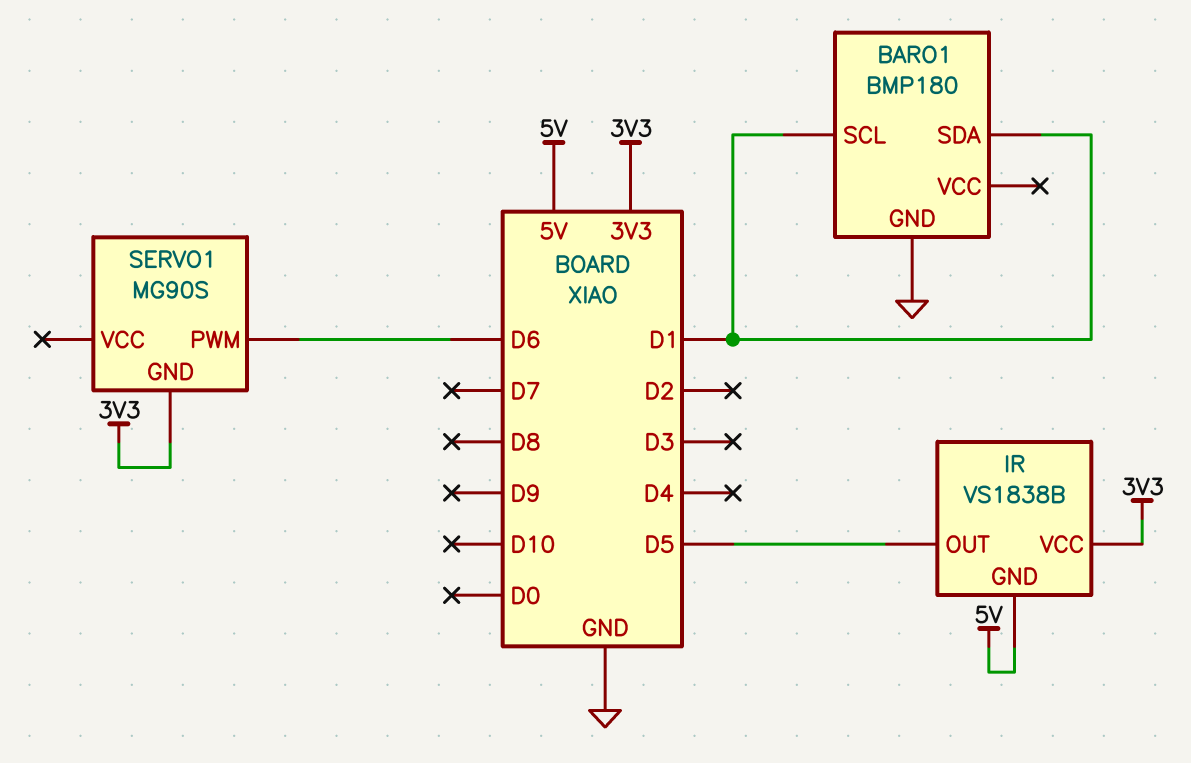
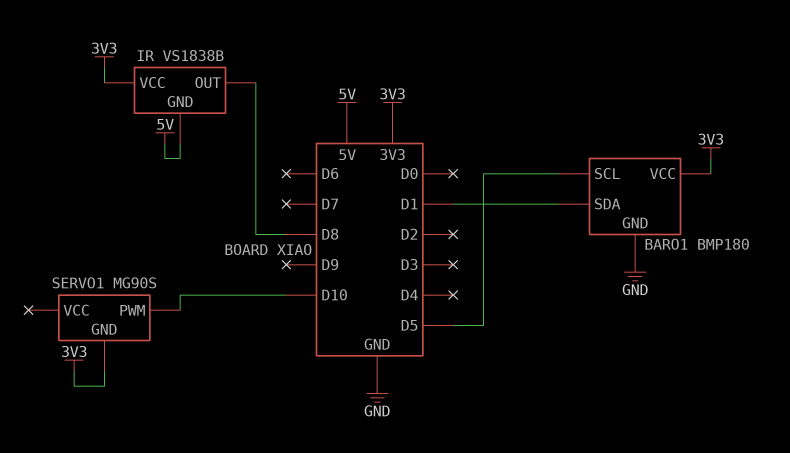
BARO1 pin SCL: D1 -> D5
BARO1 pin VCC: none -> 3V3
IR pin OUT: D5 -> D8
SERVO1 pin PWM: D6 -> D10

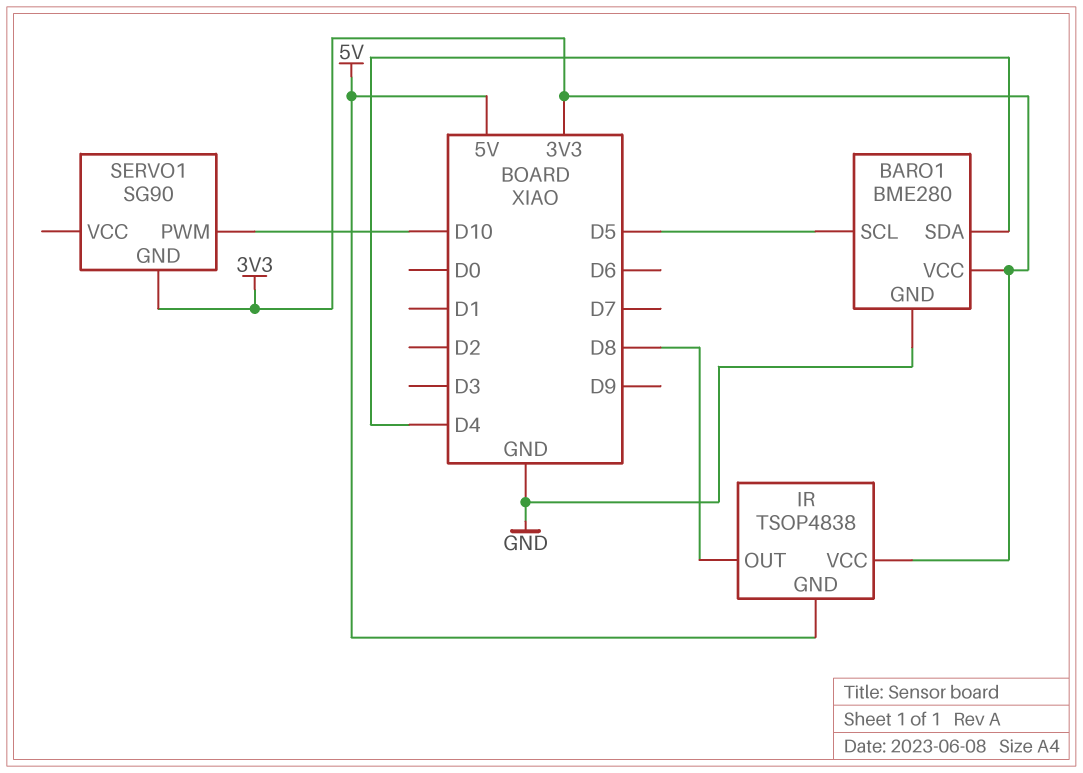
BARO1: BMP180 -> BME280
BARO1 pin SDA: D1 -> D4
IR: VS1838B -> TSOP4838
SERVO1: MG90S -> SG90

